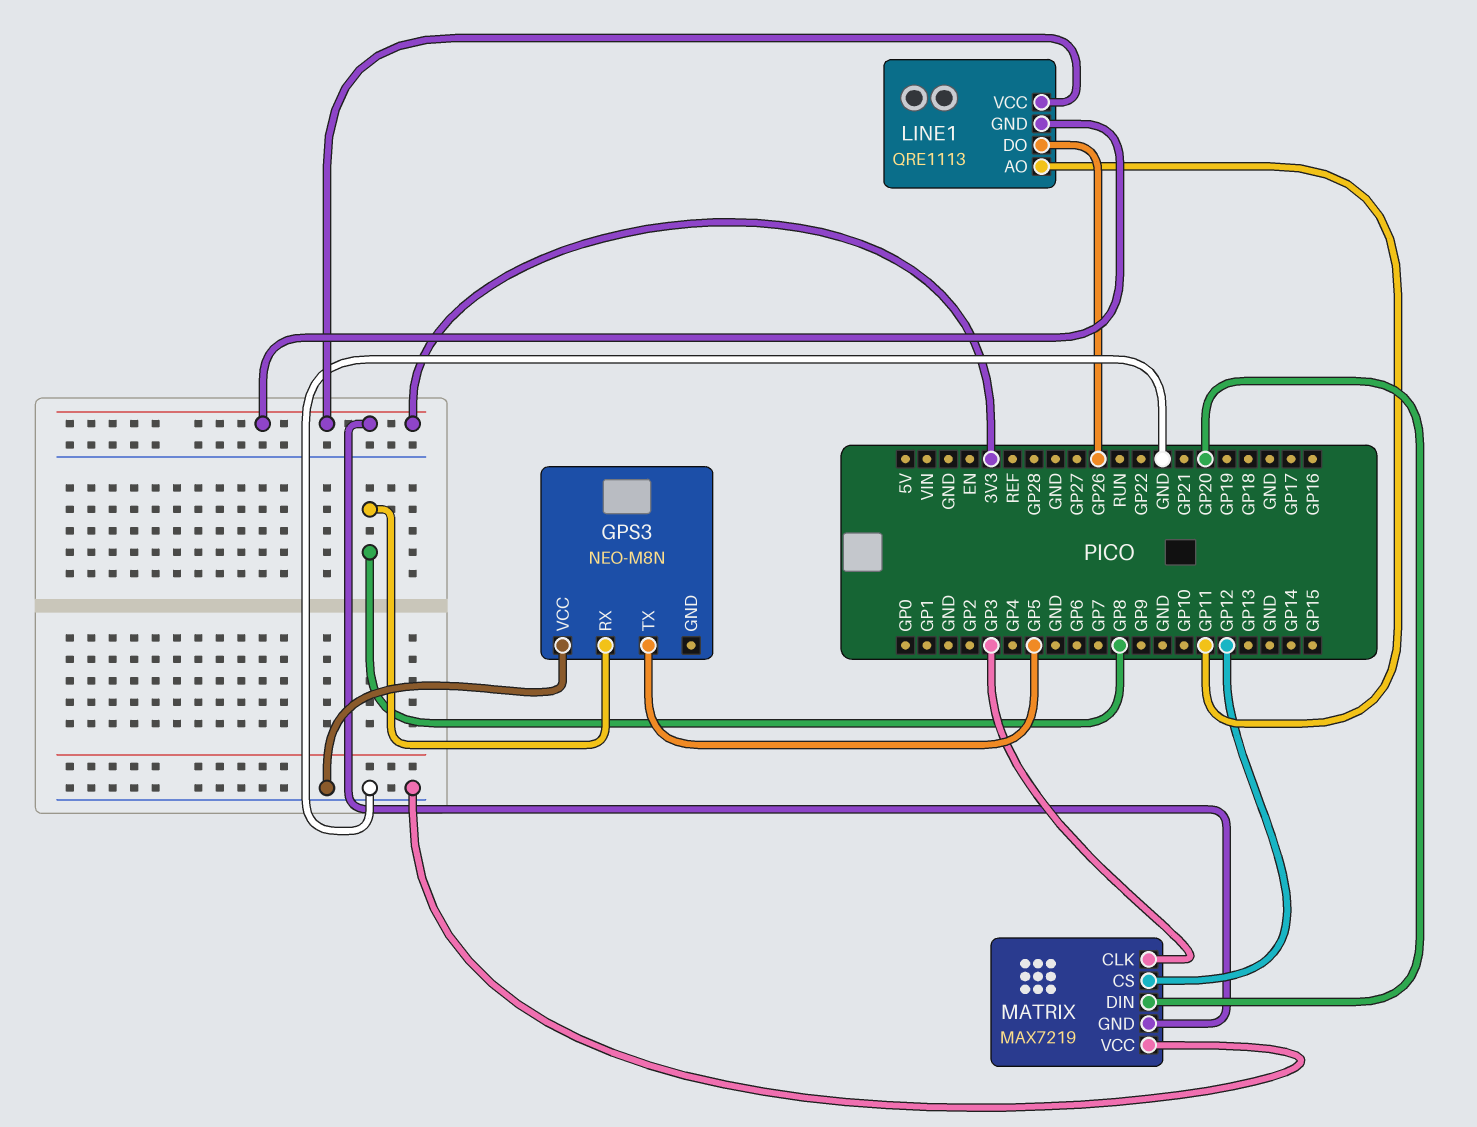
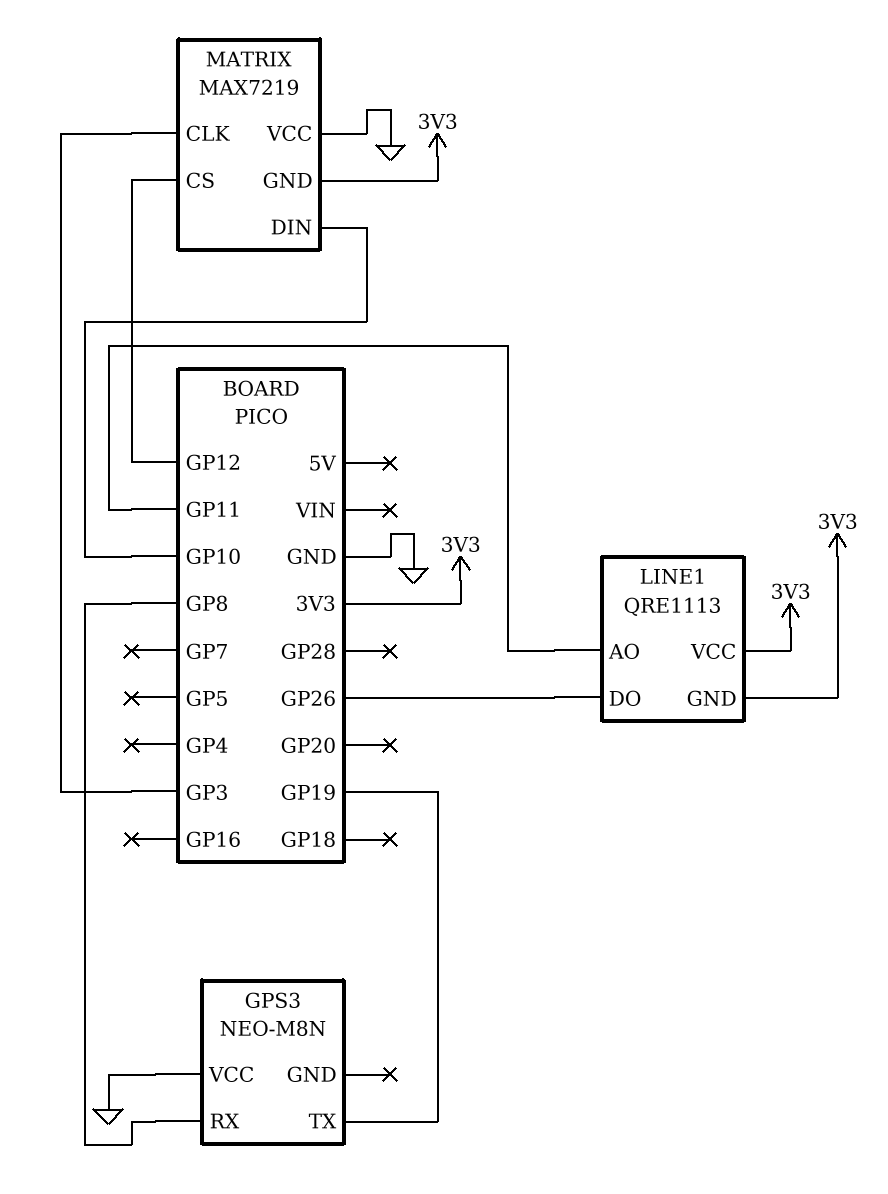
GPS3 pin TX: GP5 -> GP19
MATRIX pin DIN: GP20 -> GP10

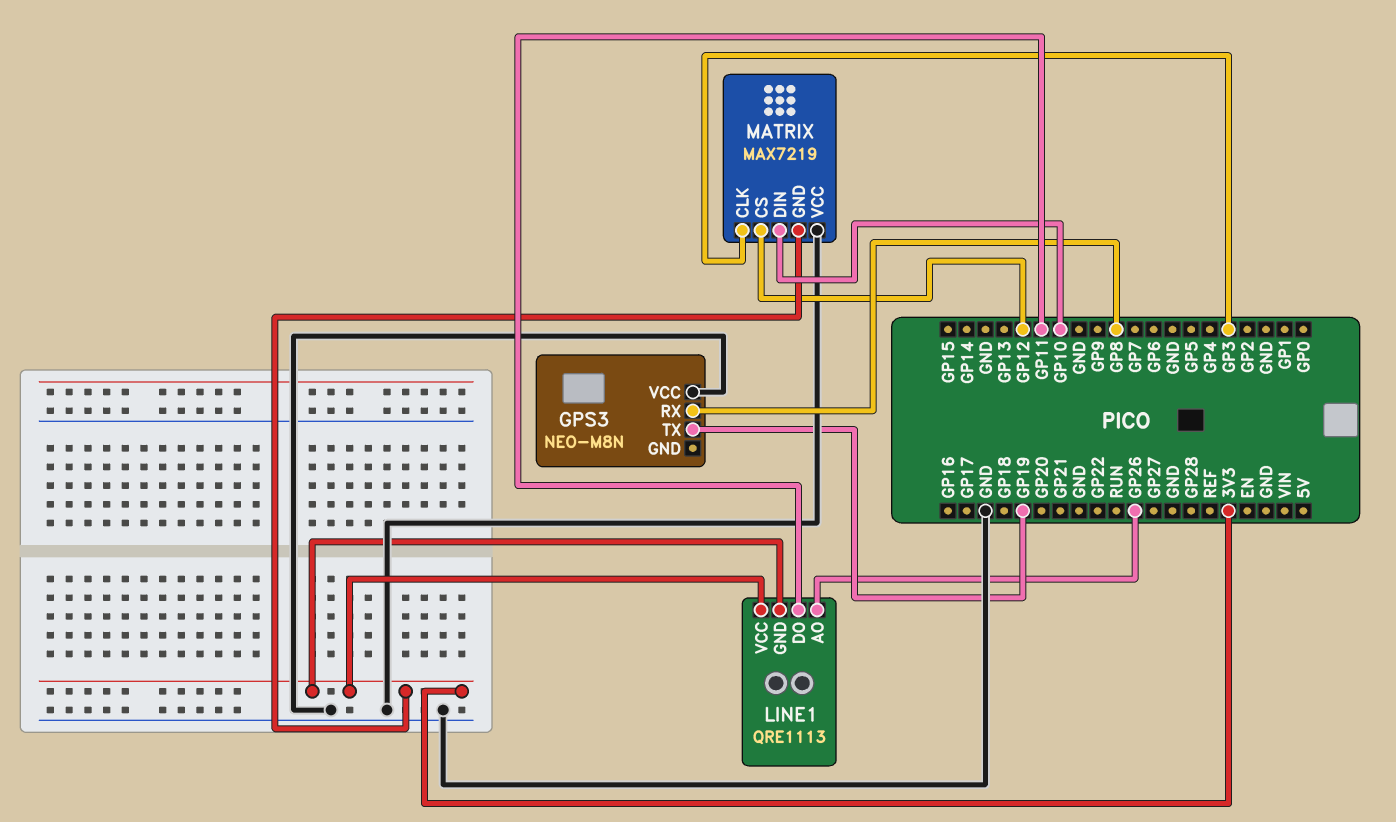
LINE1 pin AO: GP11 -> GP26
LINE1 pin DO: GP26 -> GP11

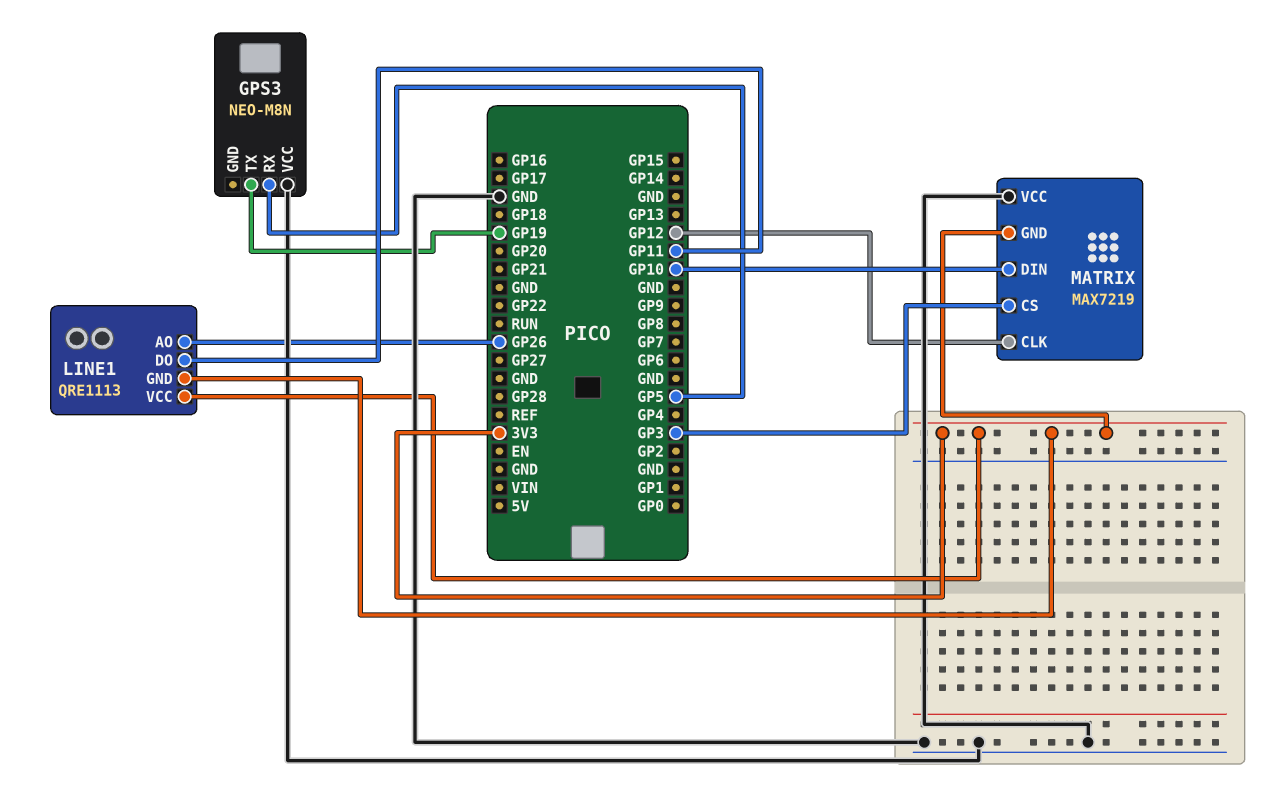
GPS3 pin RX: GP8 -> GP5
MATRIX pin CLK: GP3 -> GP12
MATRIX pin CS: GP12 -> GP3

